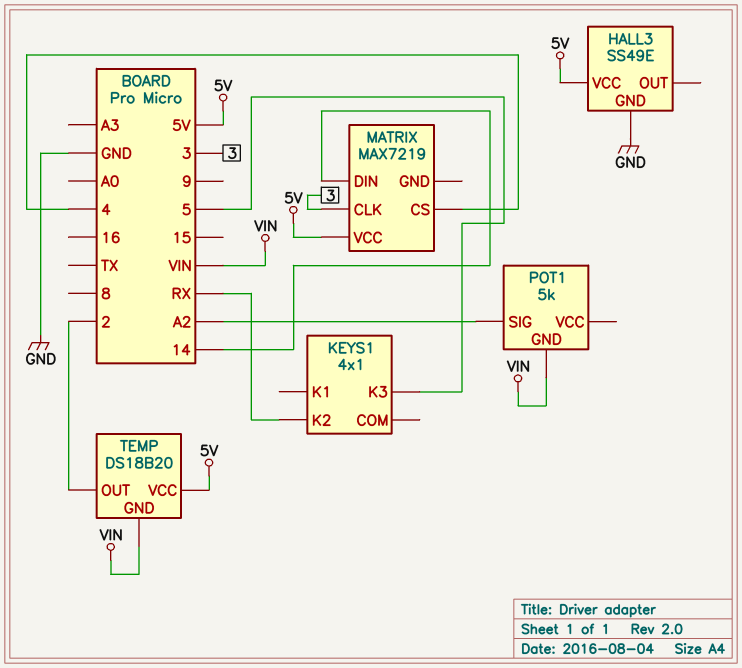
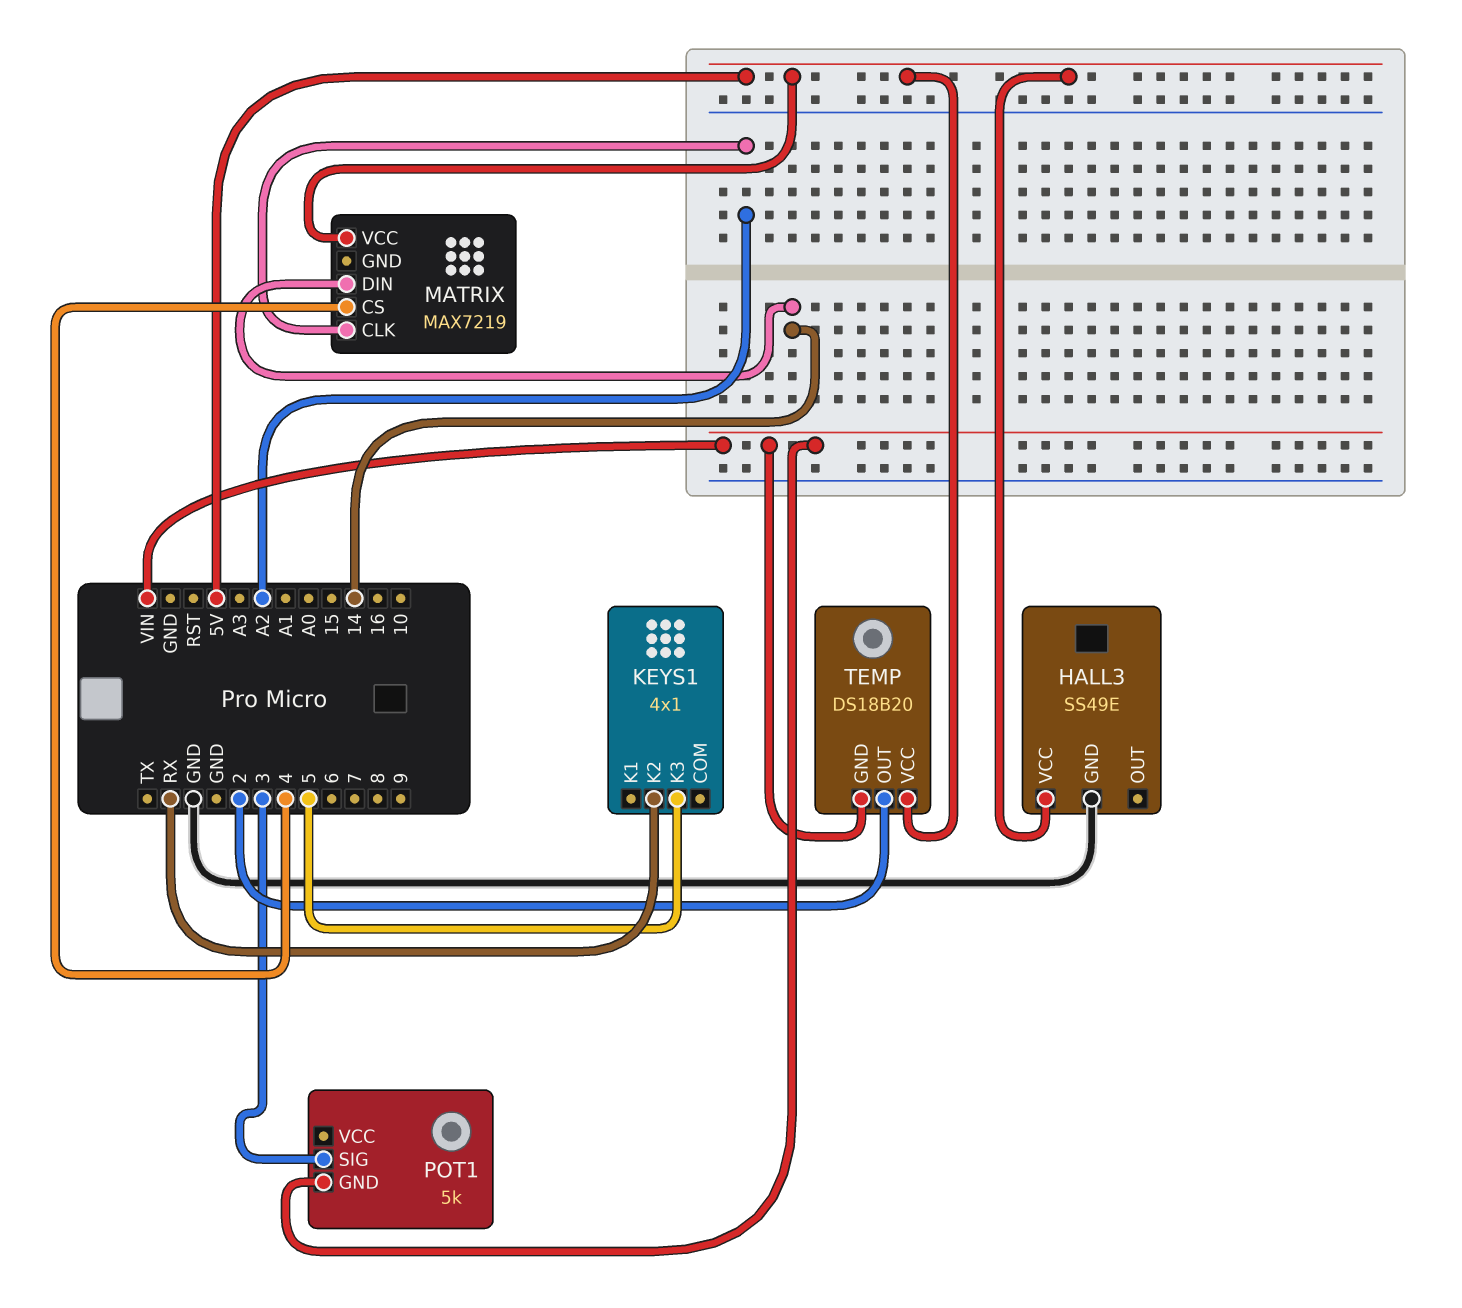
MATRIX pin CLK: 3 -> A2
POT1 pin SIG: A2 -> 3

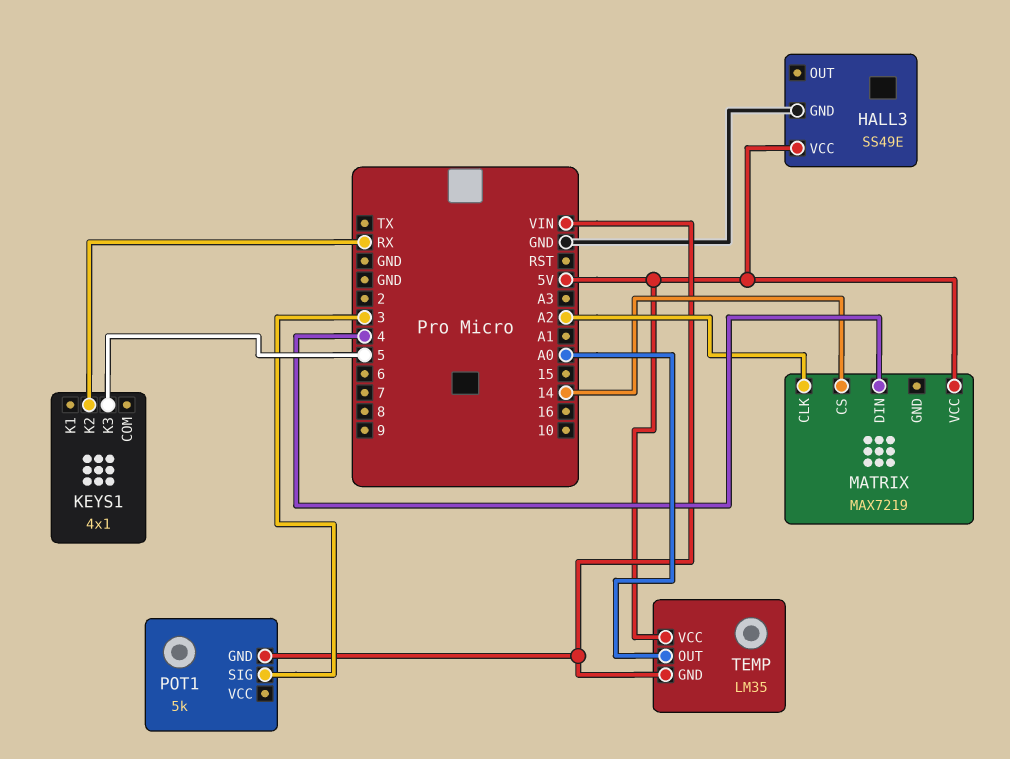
MATRIX pin CS: 4 -> 14
MATRIX pin DIN: 14 -> 4
TEMP: DS18B20 -> LM35
TEMP pin OUT: 2 -> A0

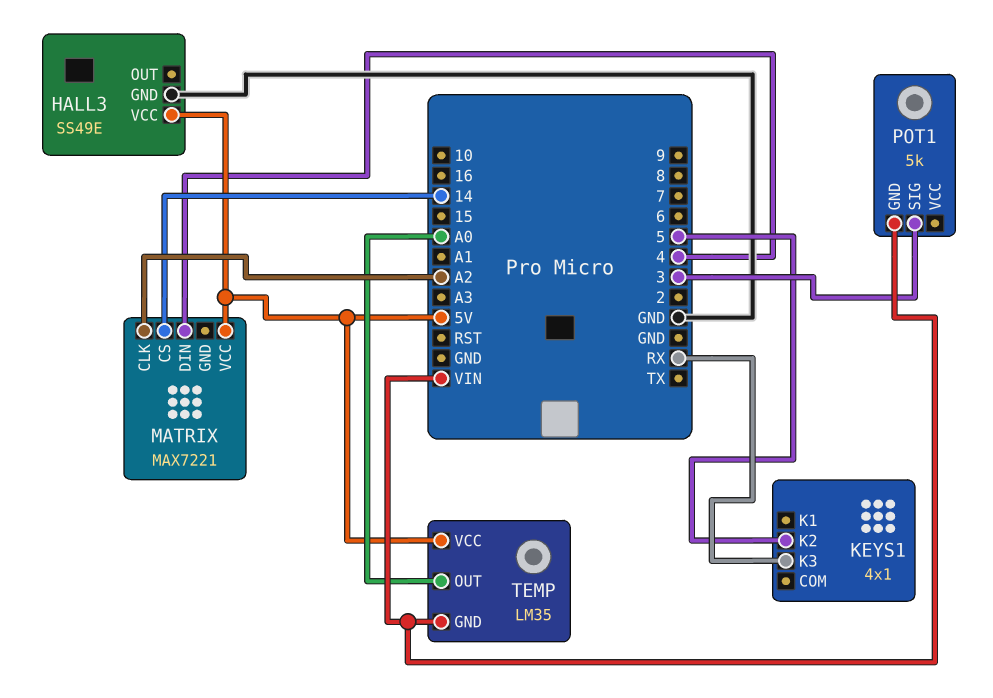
KEYS1 pin K2: RX -> 5
KEYS1 pin K3: 5 -> RX
MATRIX: MAX7219 -> MAX7221

